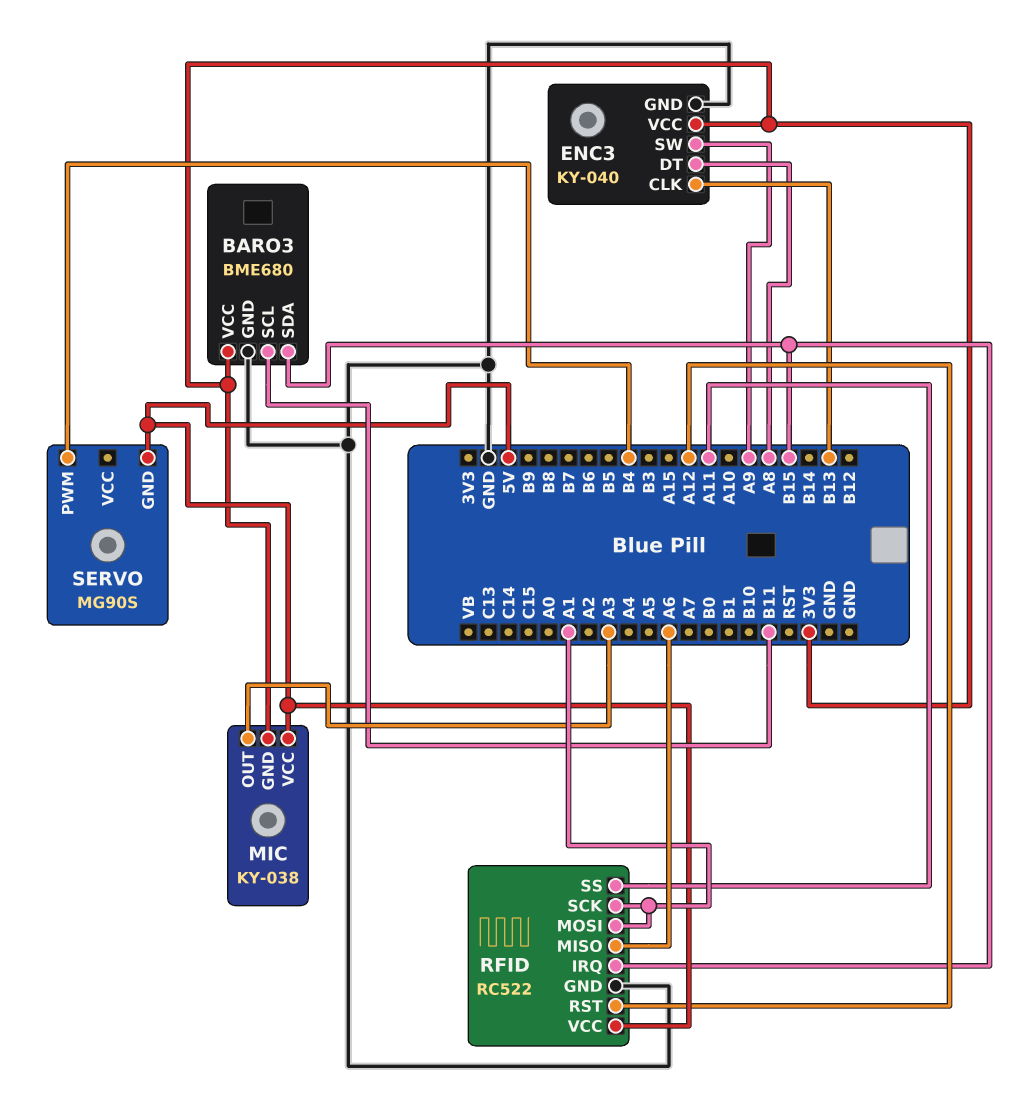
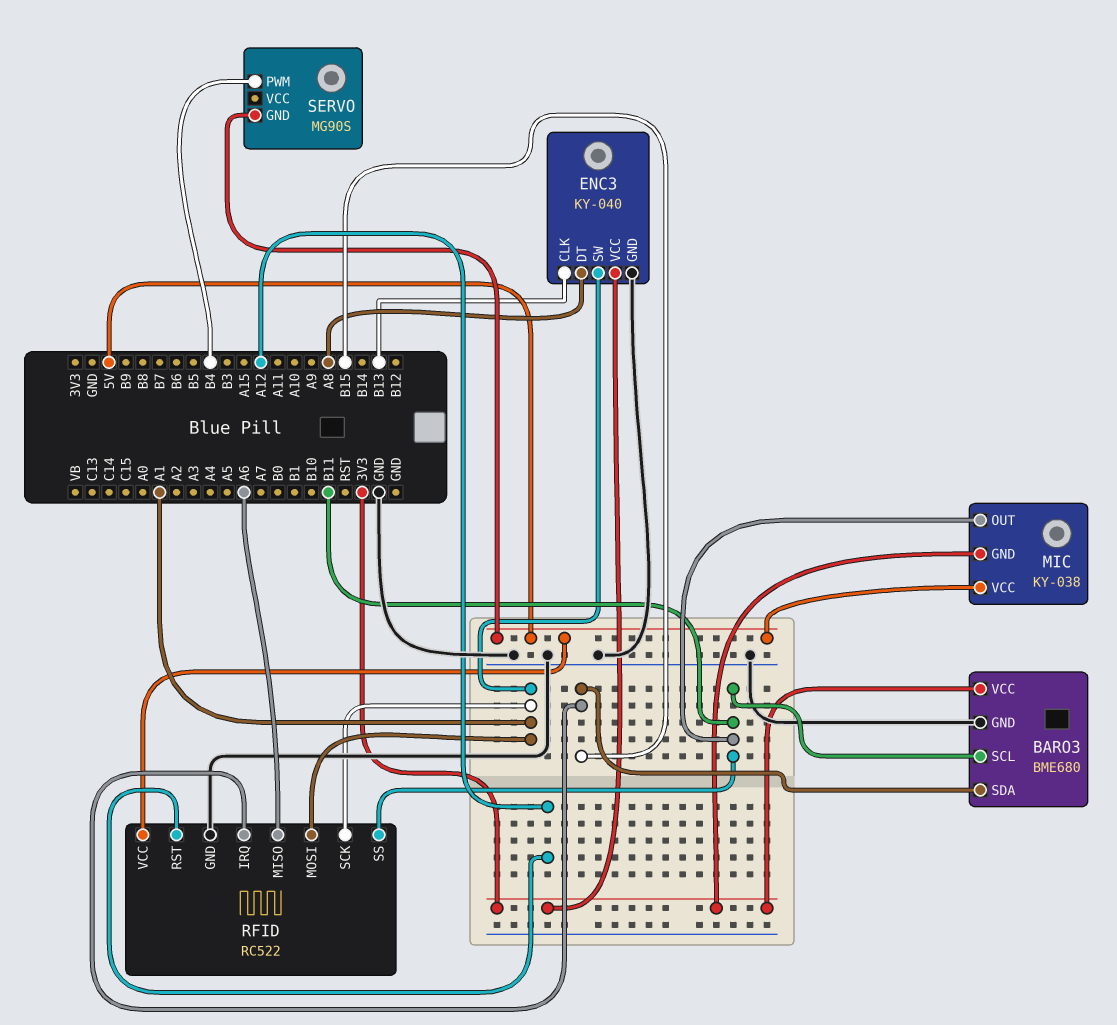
ENC3 pin SW: A9 -> A1
MIC pin OUT: A3 -> B11
RFID pin SS: A11 -> B11

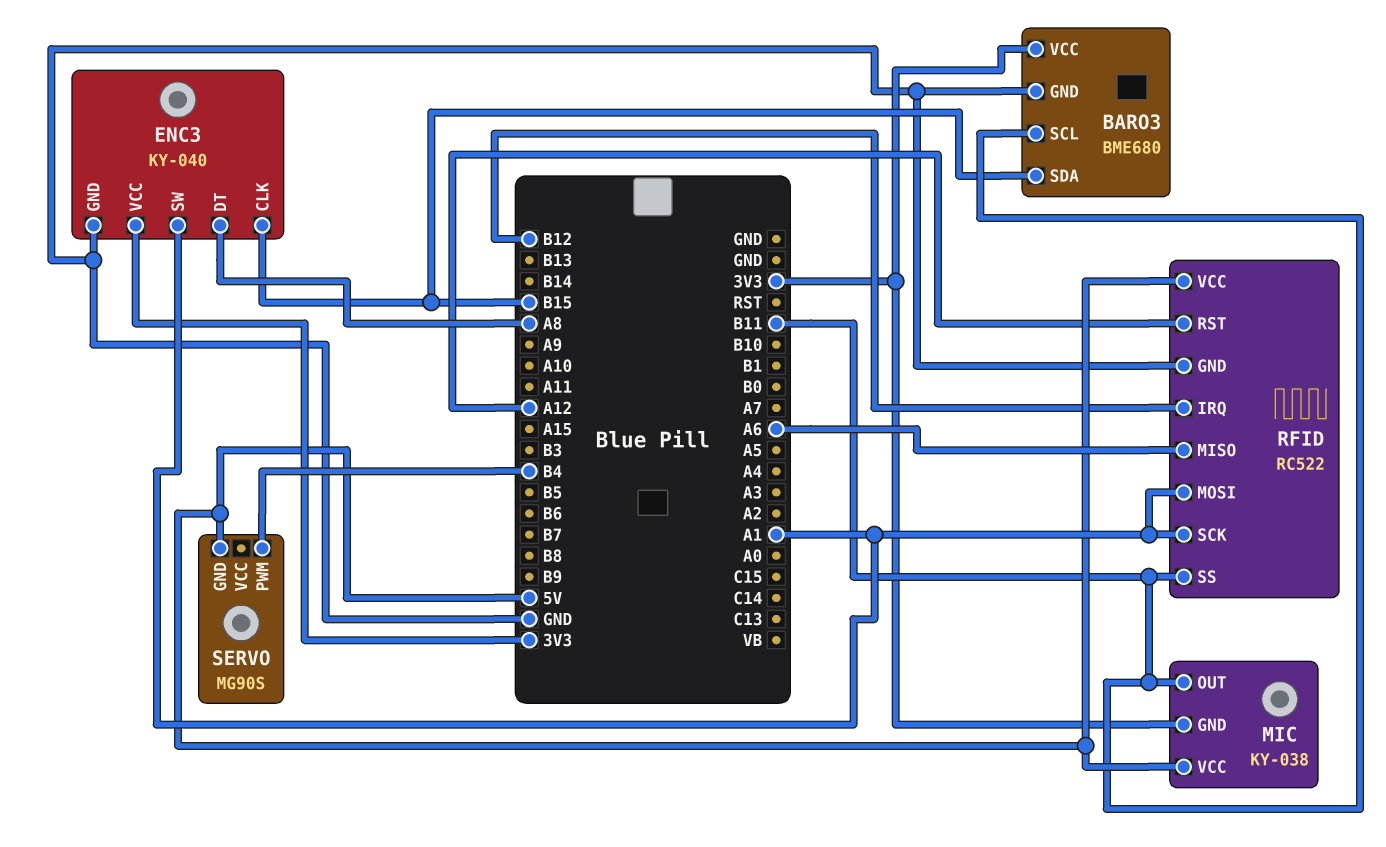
ENC3 pin CLK: B13 -> B15
RFID pin IRQ: B15 -> B12

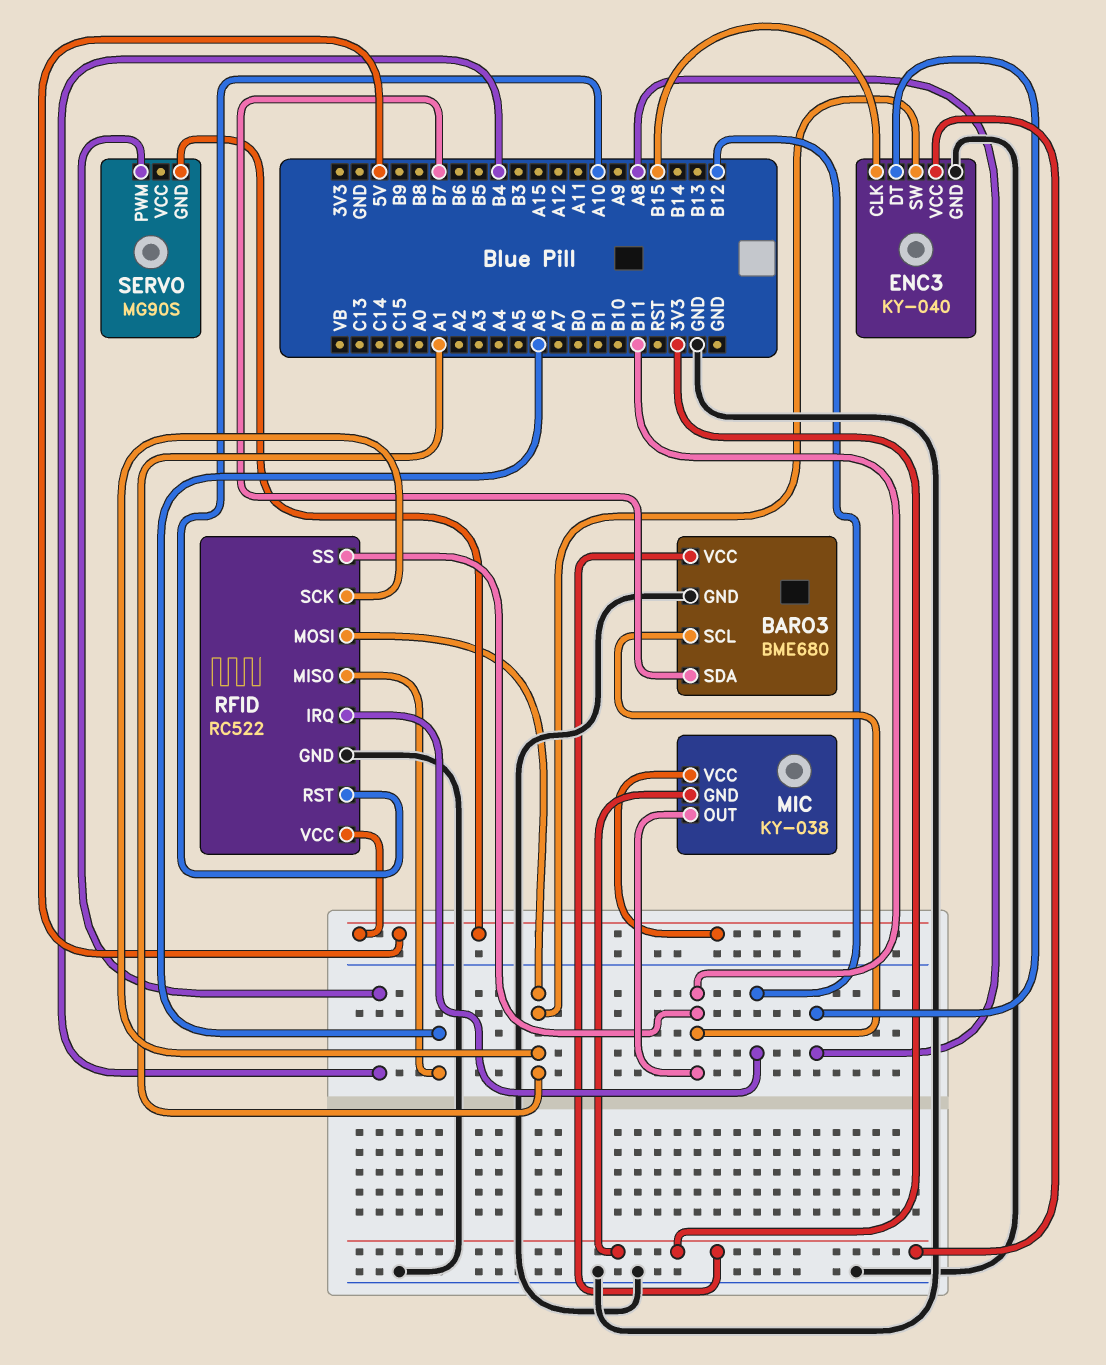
BARO3 pin SDA: B15 -> B7
RFID pin RST: A12 -> A10

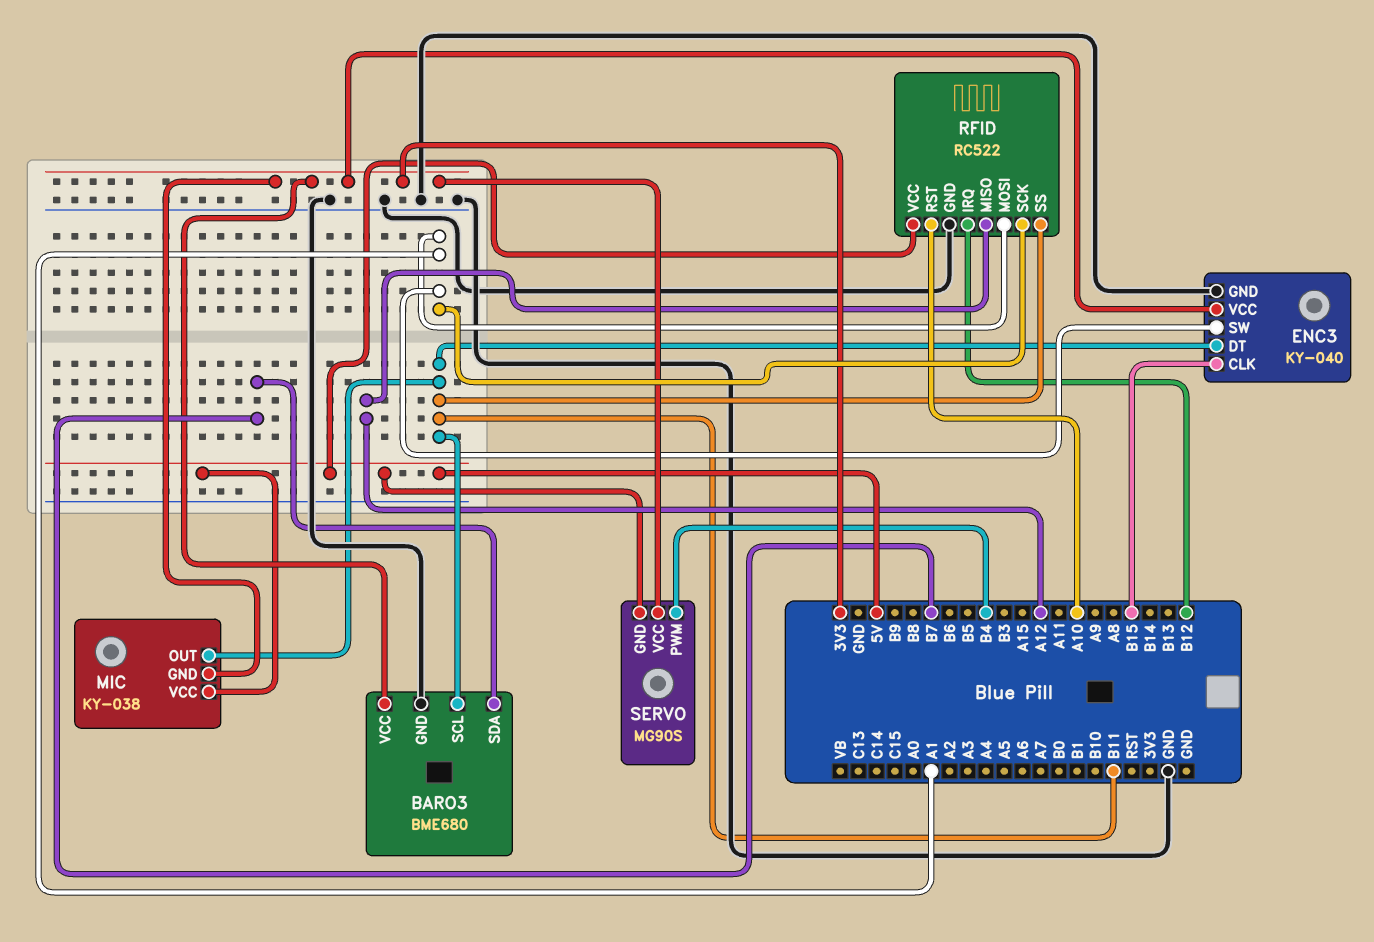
ENC3 pin DT: A8 -> B11
RFID pin MISO: A6 -> A12
SERVO pin VCC: none -> 3V3

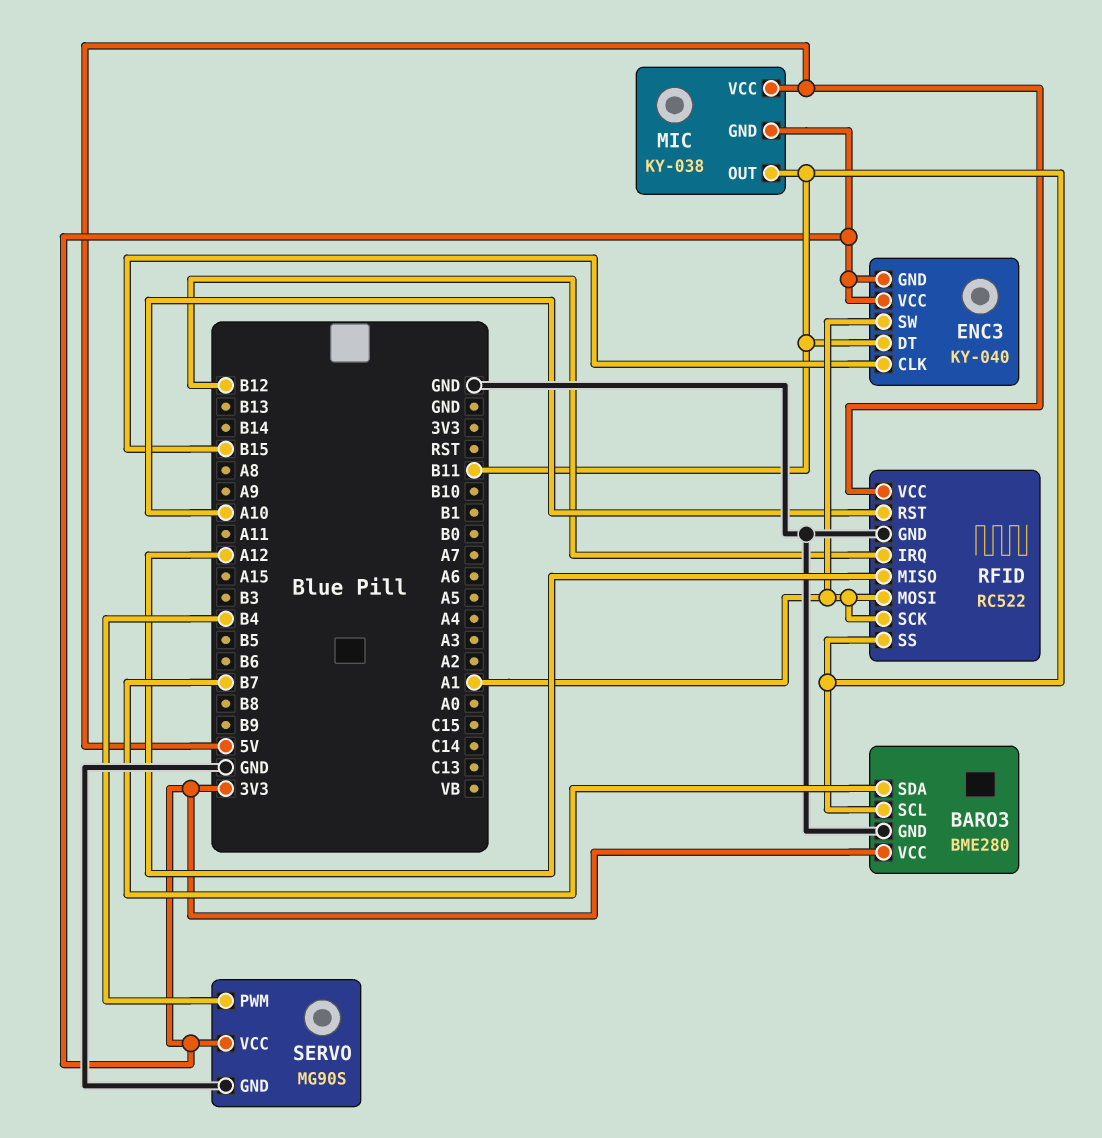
BARO3: BME680 -> BME280
ENC3 pin GND: GND -> 3V3
SERVO pin GND: 5V -> GND

